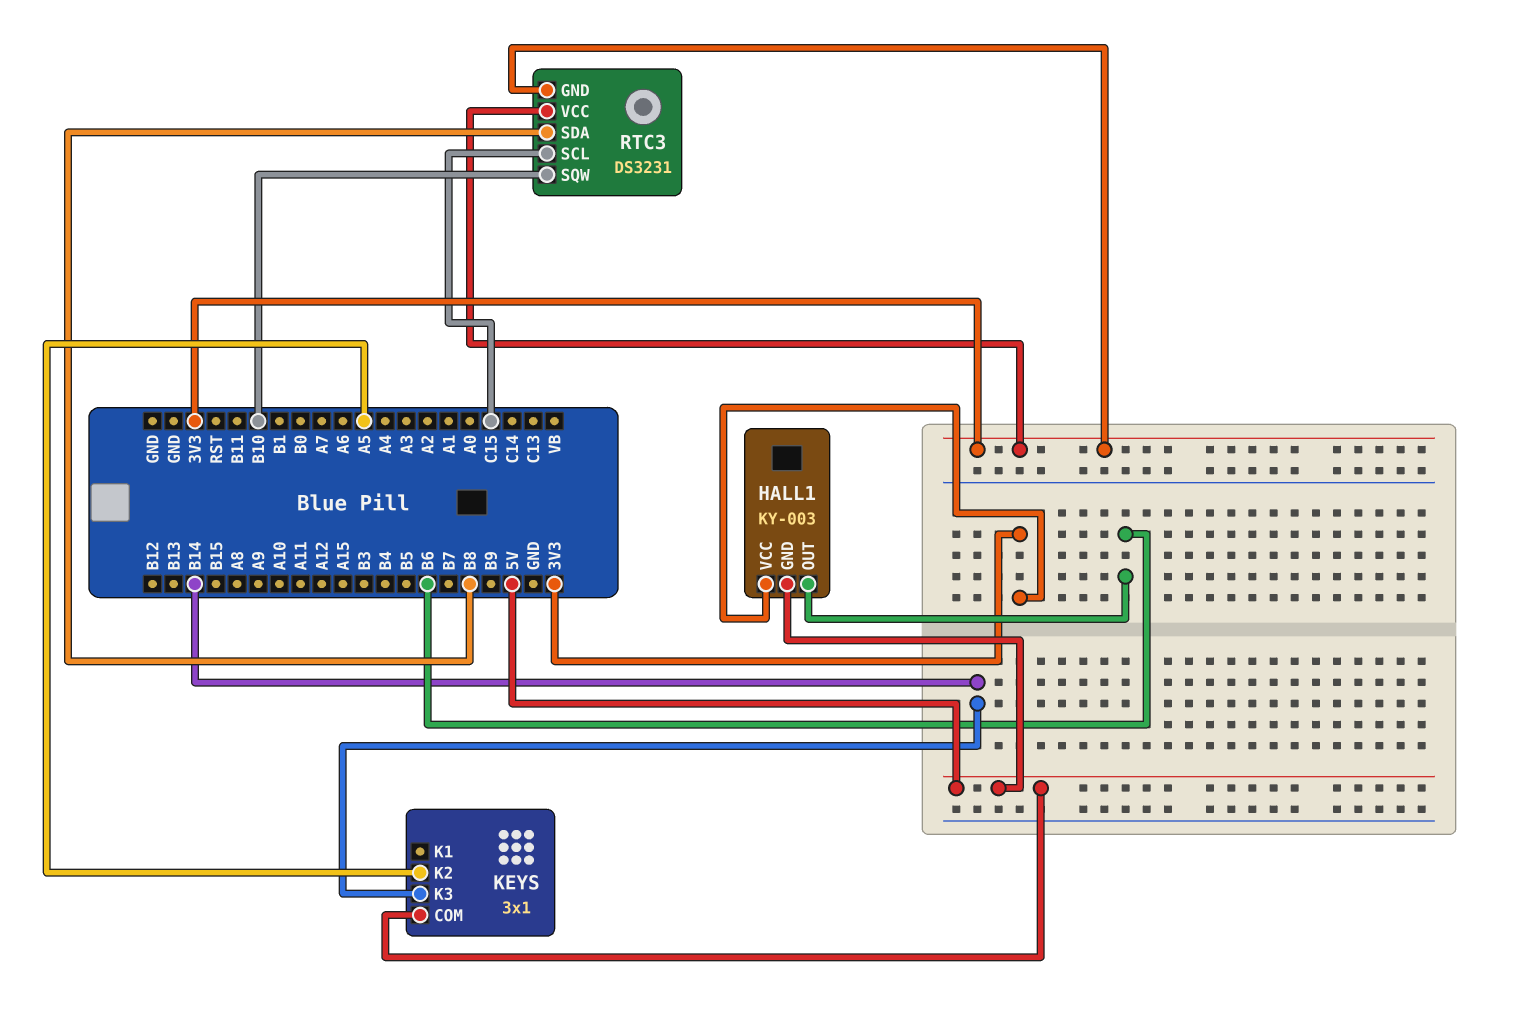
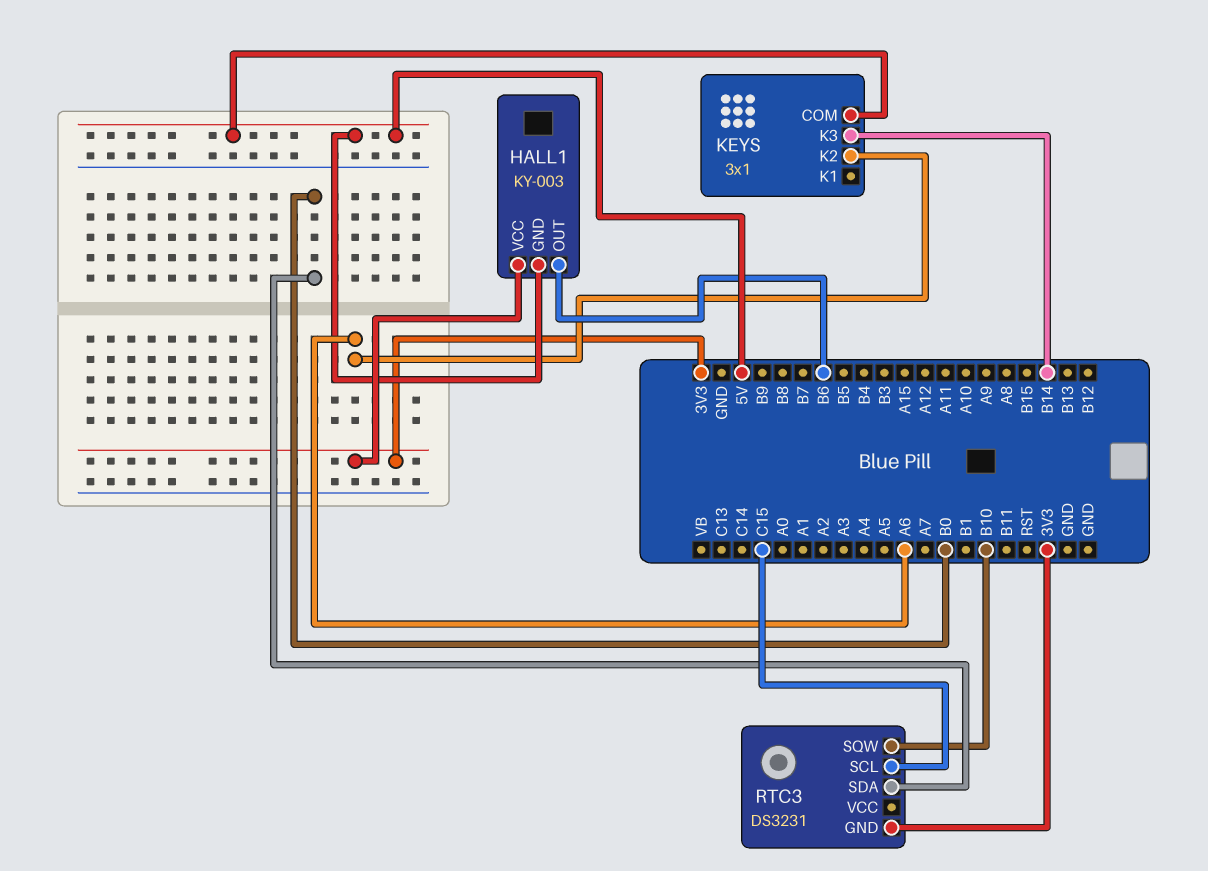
KEYS pin K2: A5 -> A6
RTC3 pin SDA: B8 -> B0
RTC3 pin VCC: 3V3 -> none

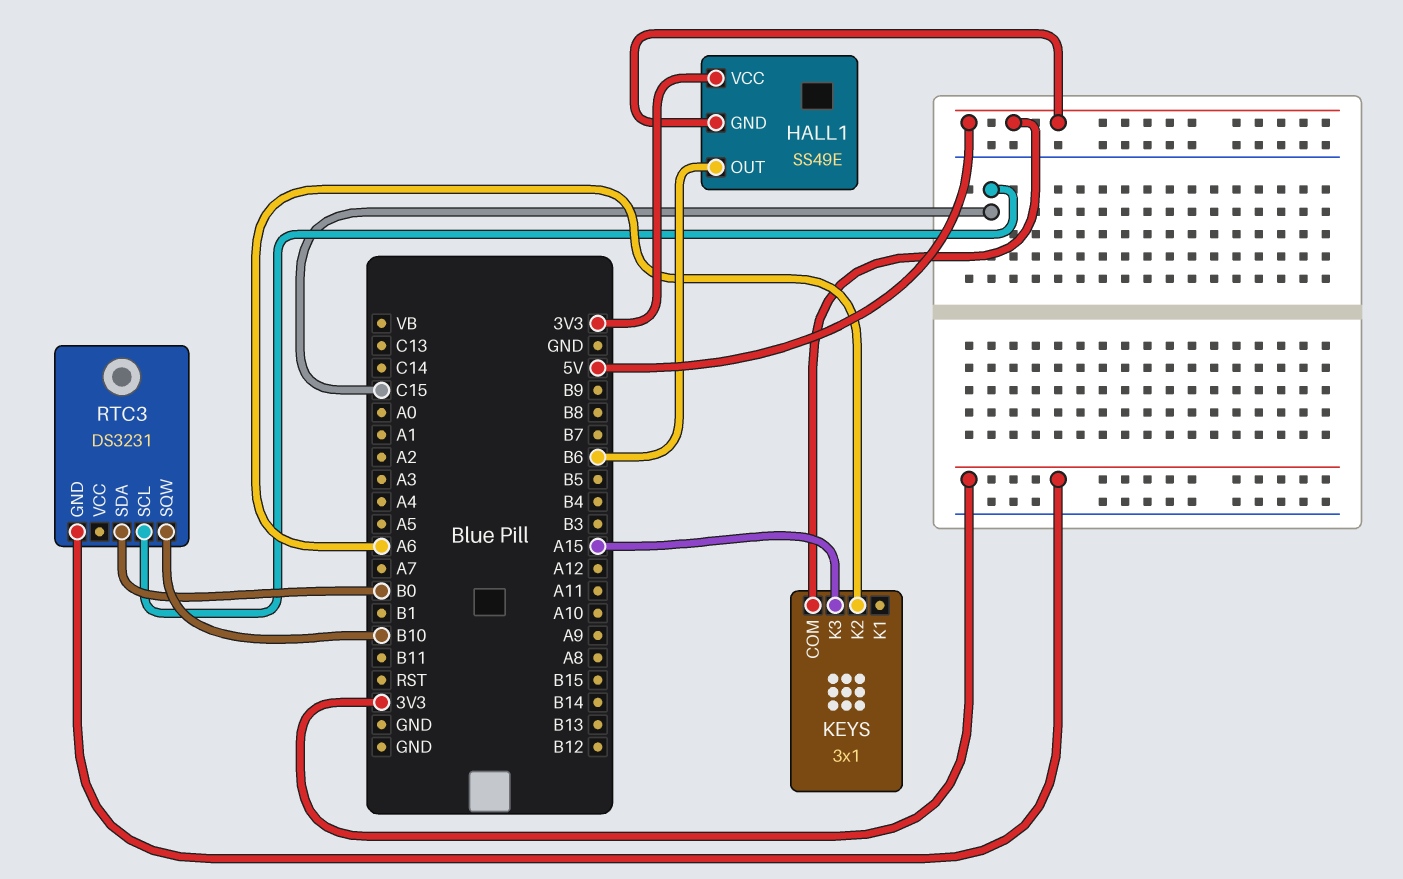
HALL1: KY-003 -> SS49E
KEYS pin K3: B14 -> A15

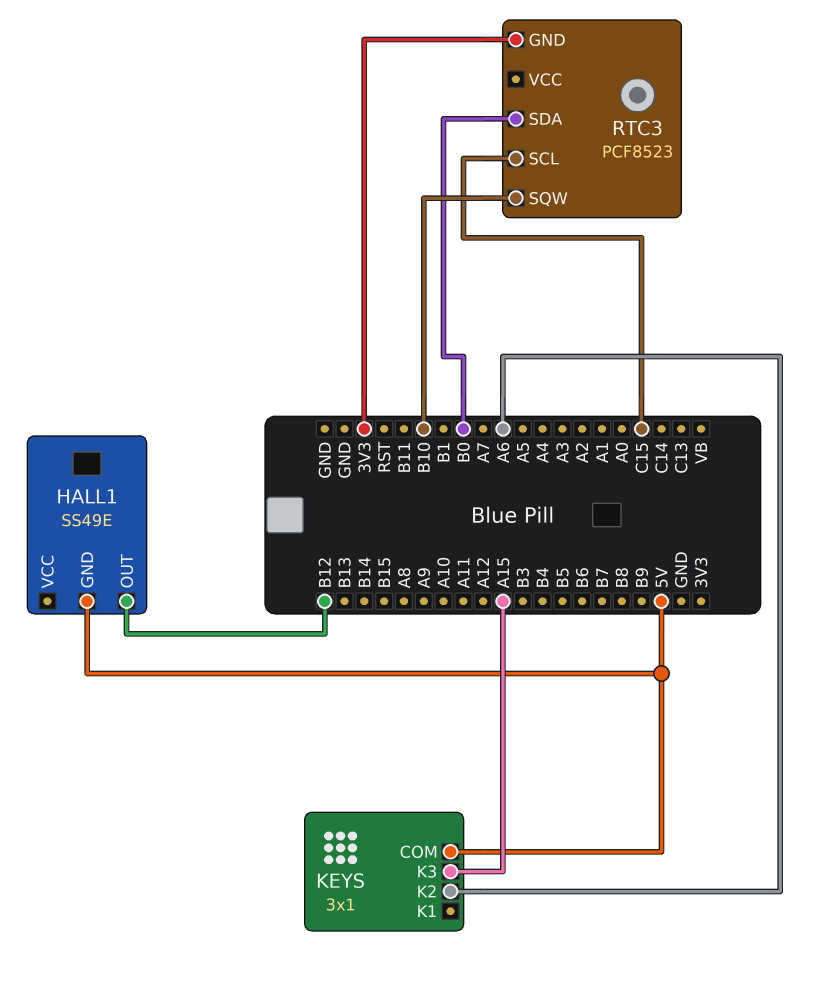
HALL1 pin OUT: B6 -> B12
HALL1 pin VCC: 3V3 -> none
RTC3: DS3231 -> PCF8523

